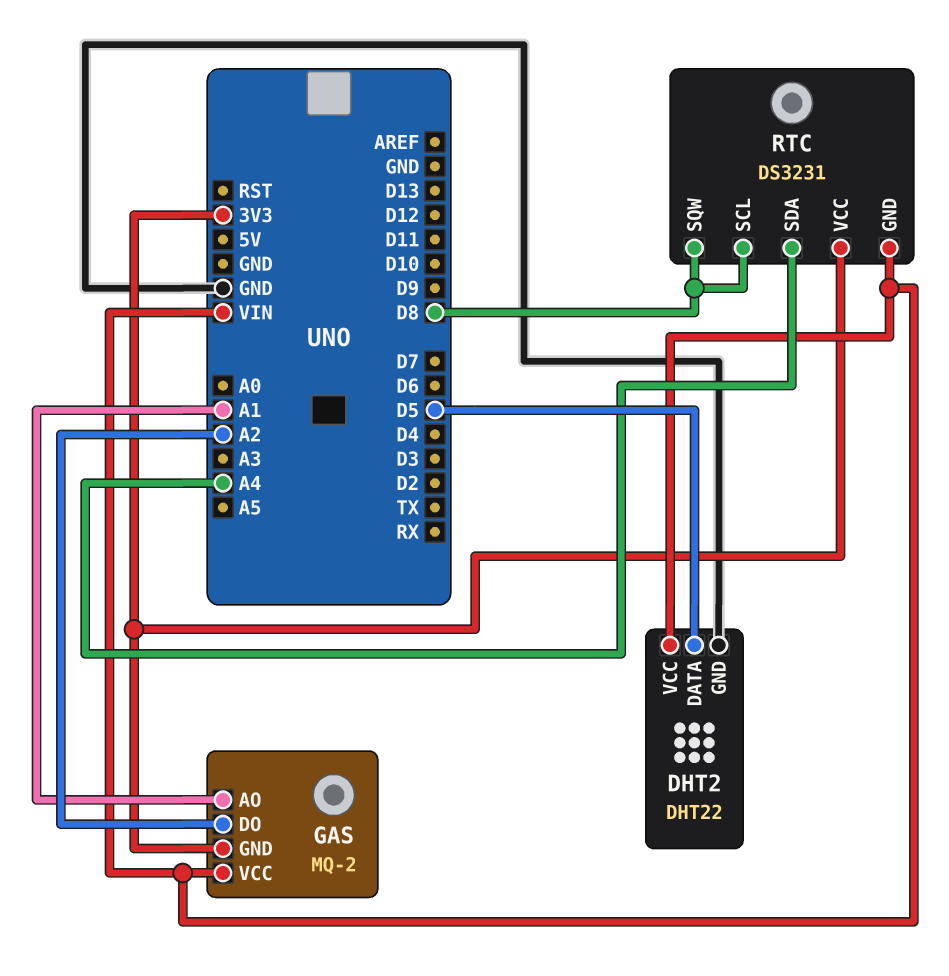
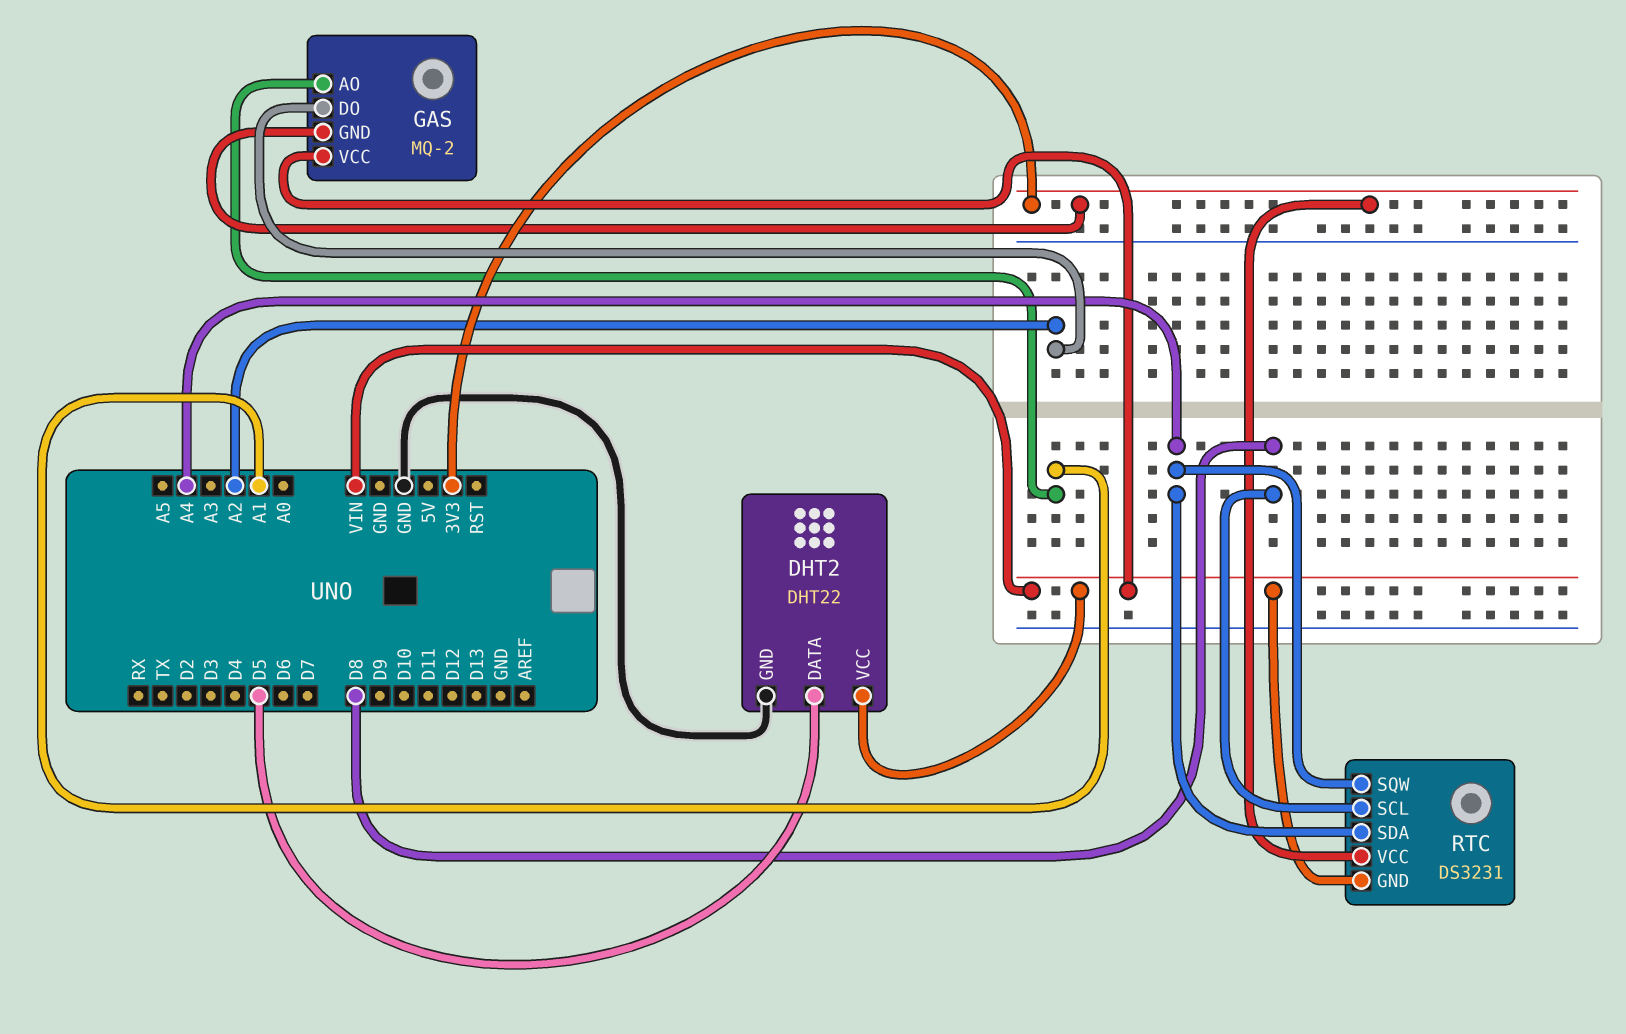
RTC pin SQW: D8 -> A4

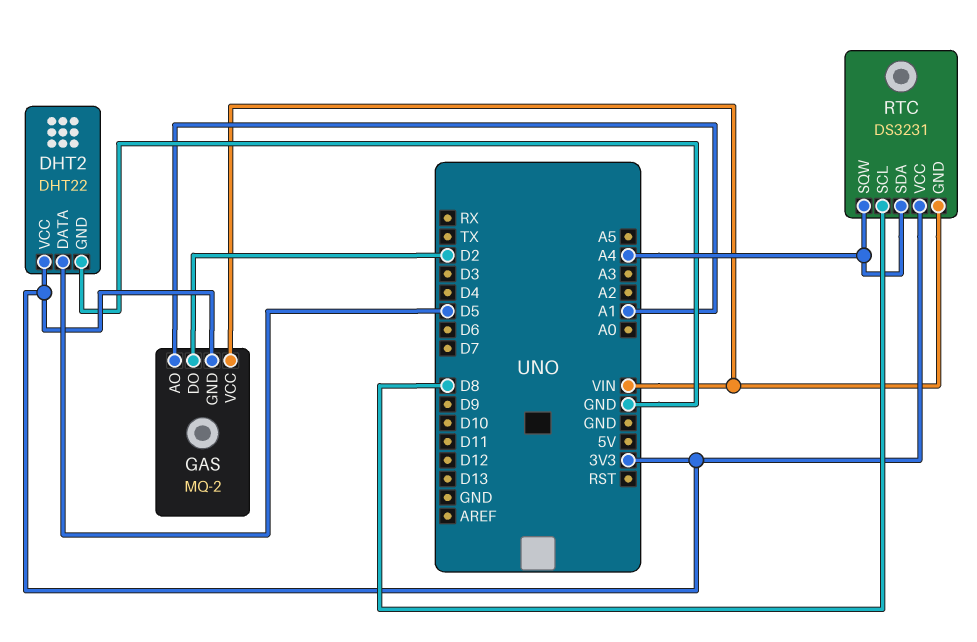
DHT2 pin VCC: VIN -> 3V3
GAS pin DO: A2 -> D2

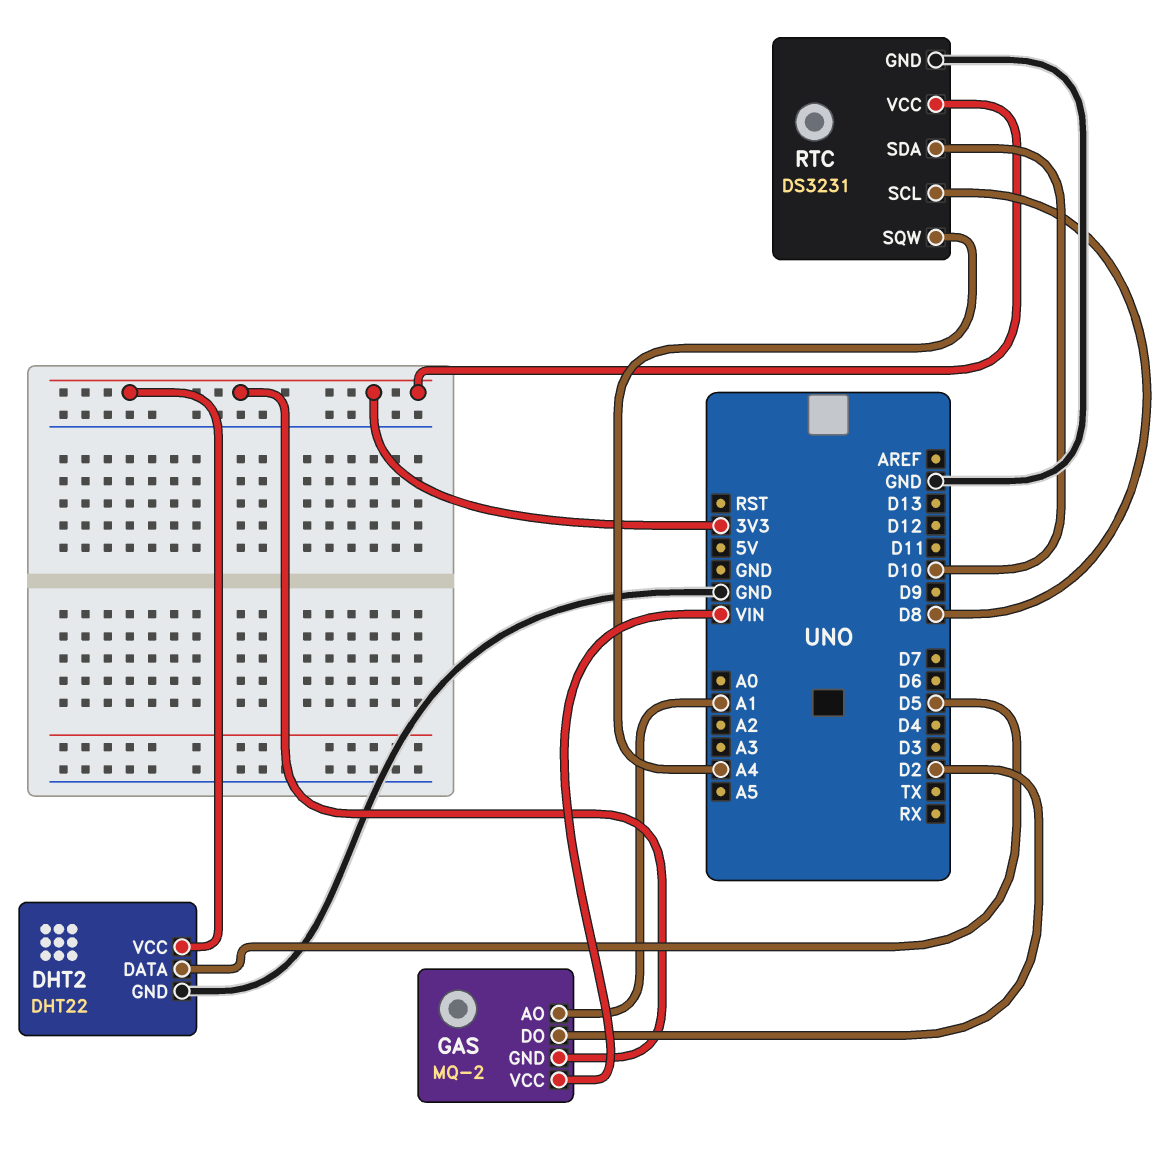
RTC pin GND: VIN -> GND
RTC pin SDA: A4 -> D10

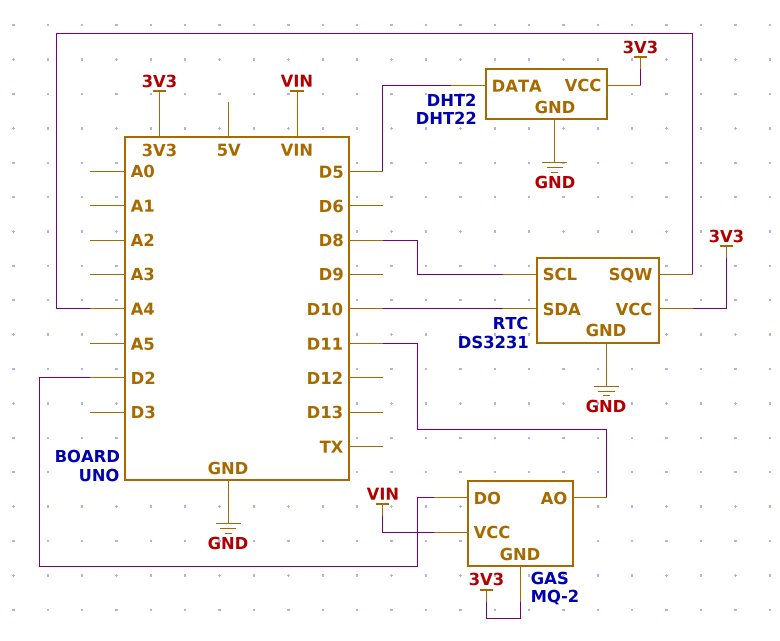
GAS pin AO: A1 -> D11

